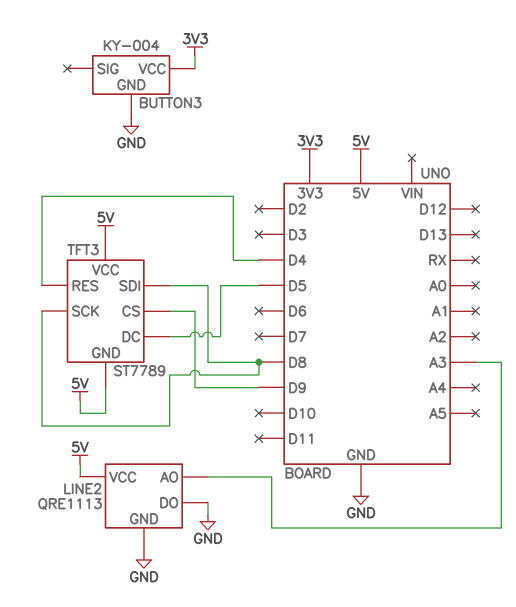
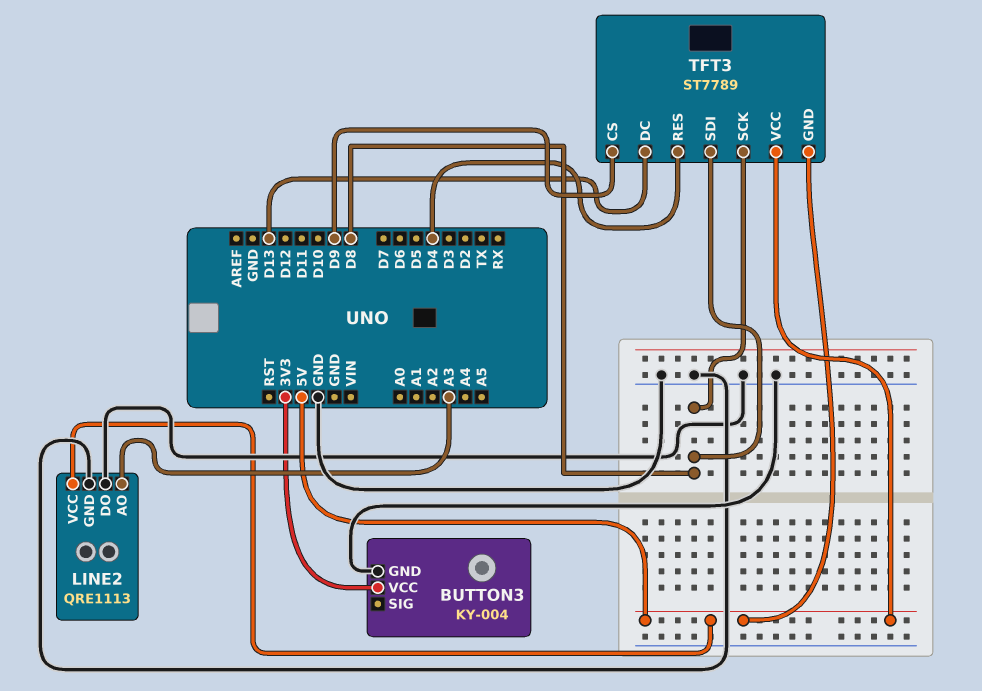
TFT3 pin DC: D5 -> D13

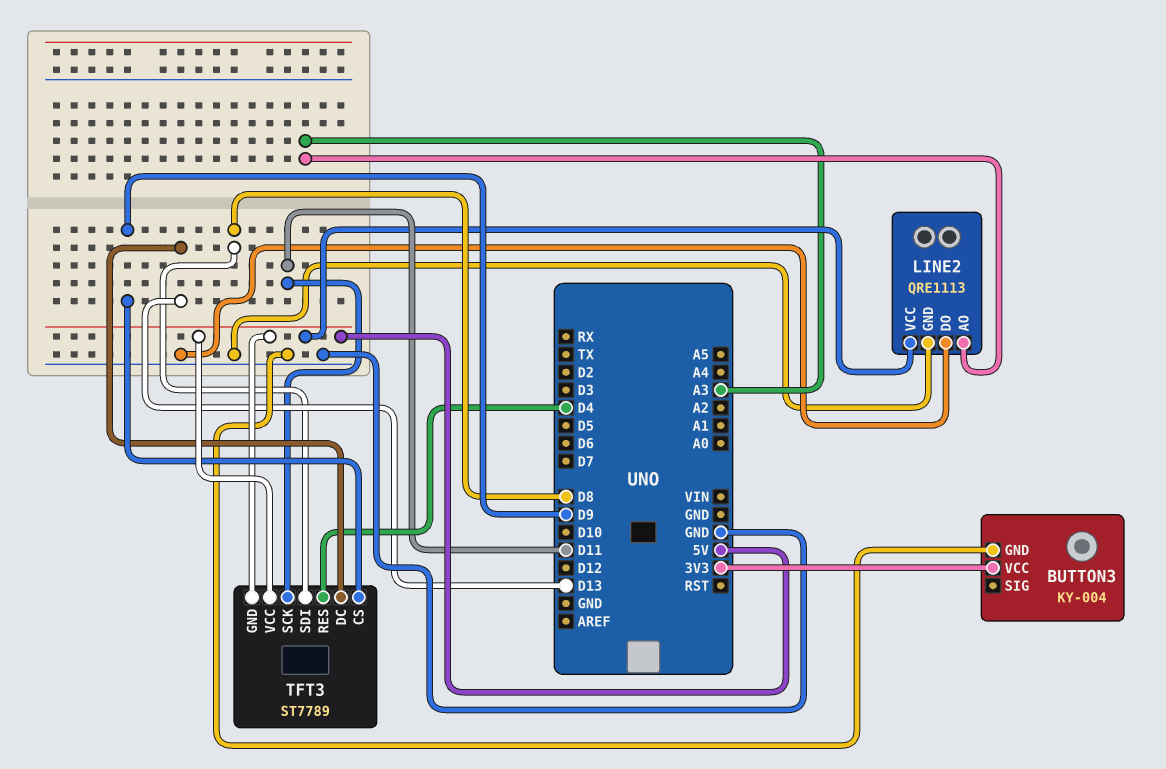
TFT3 pin SCK: D8 -> D11

